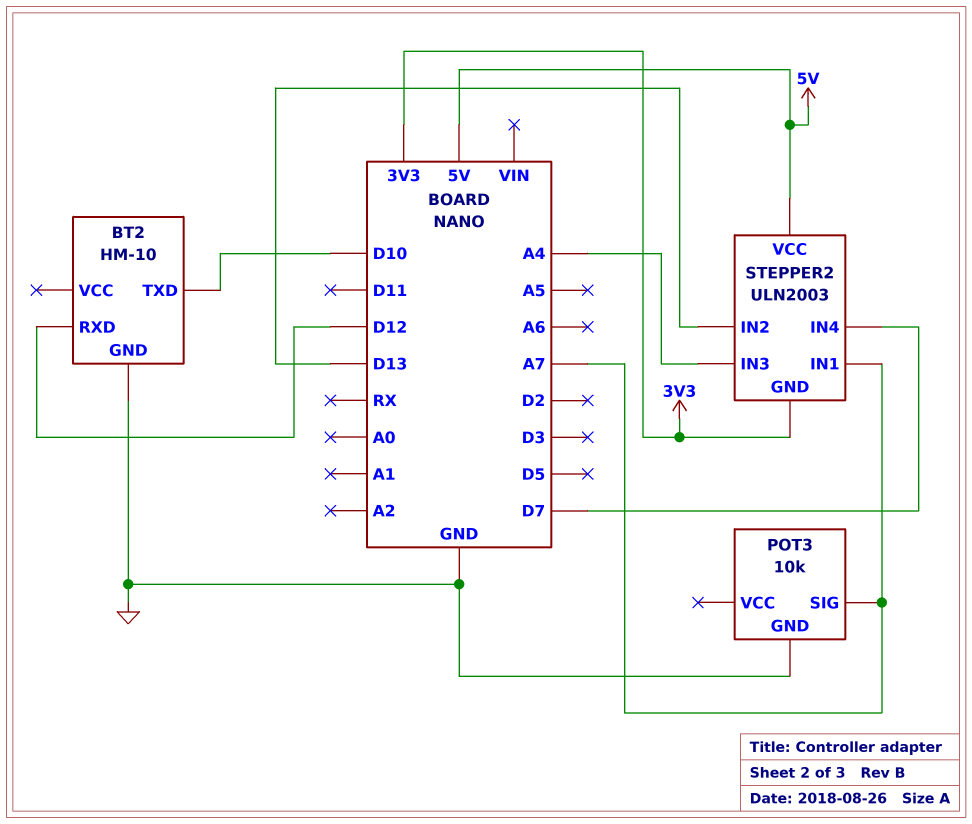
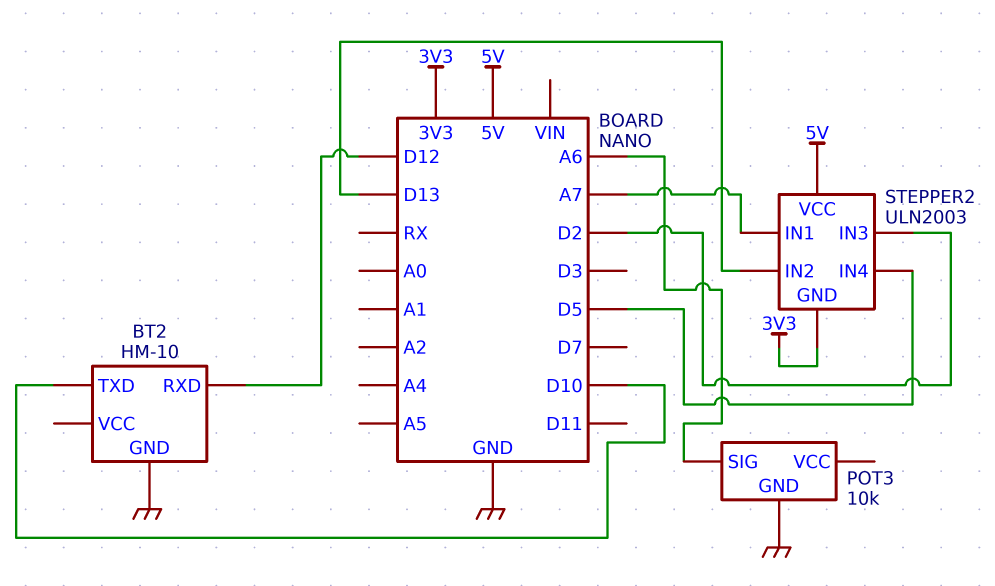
POT3 pin SIG: A7 -> A6
STEPPER2 pin IN3: A4 -> D2
STEPPER2 pin IN4: D7 -> D5

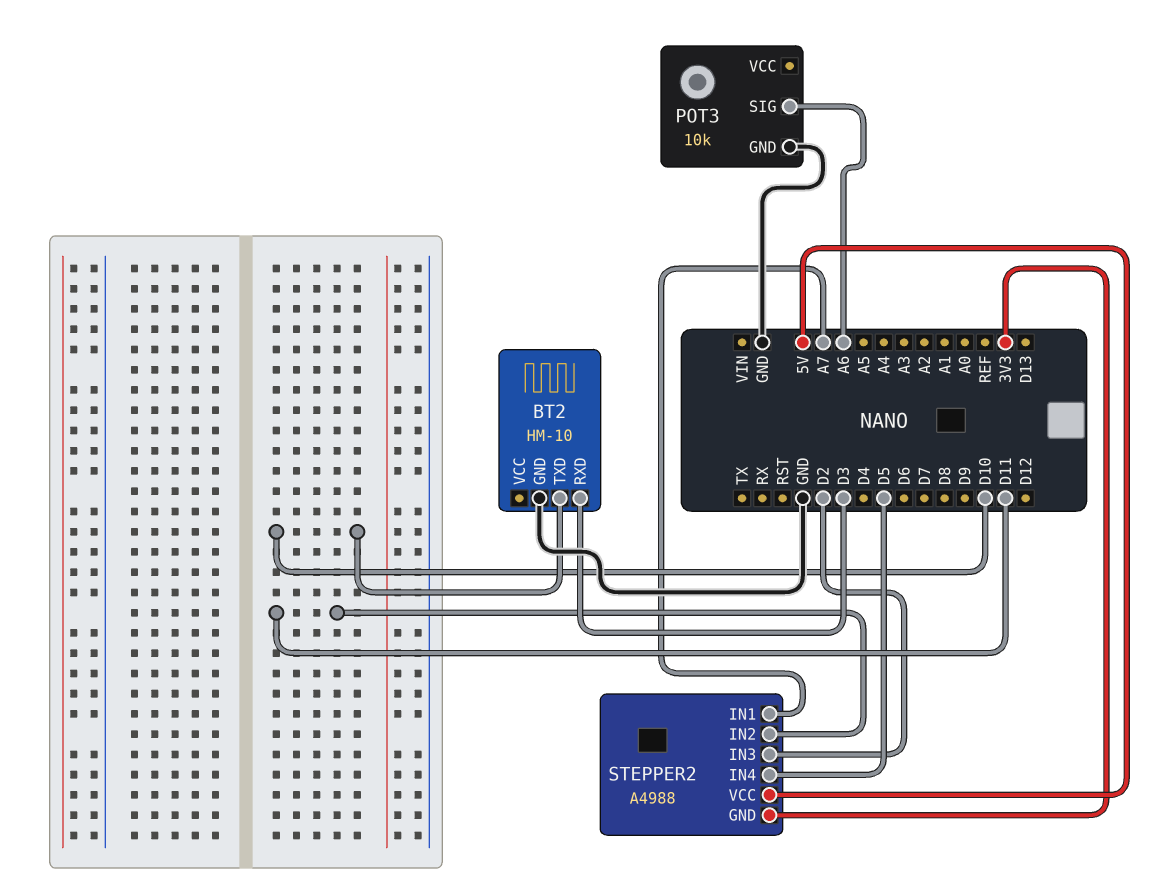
BT2 pin RXD: D12 -> D3
STEPPER2: ULN2003 -> A4988
STEPPER2 pin IN2: D13 -> D11

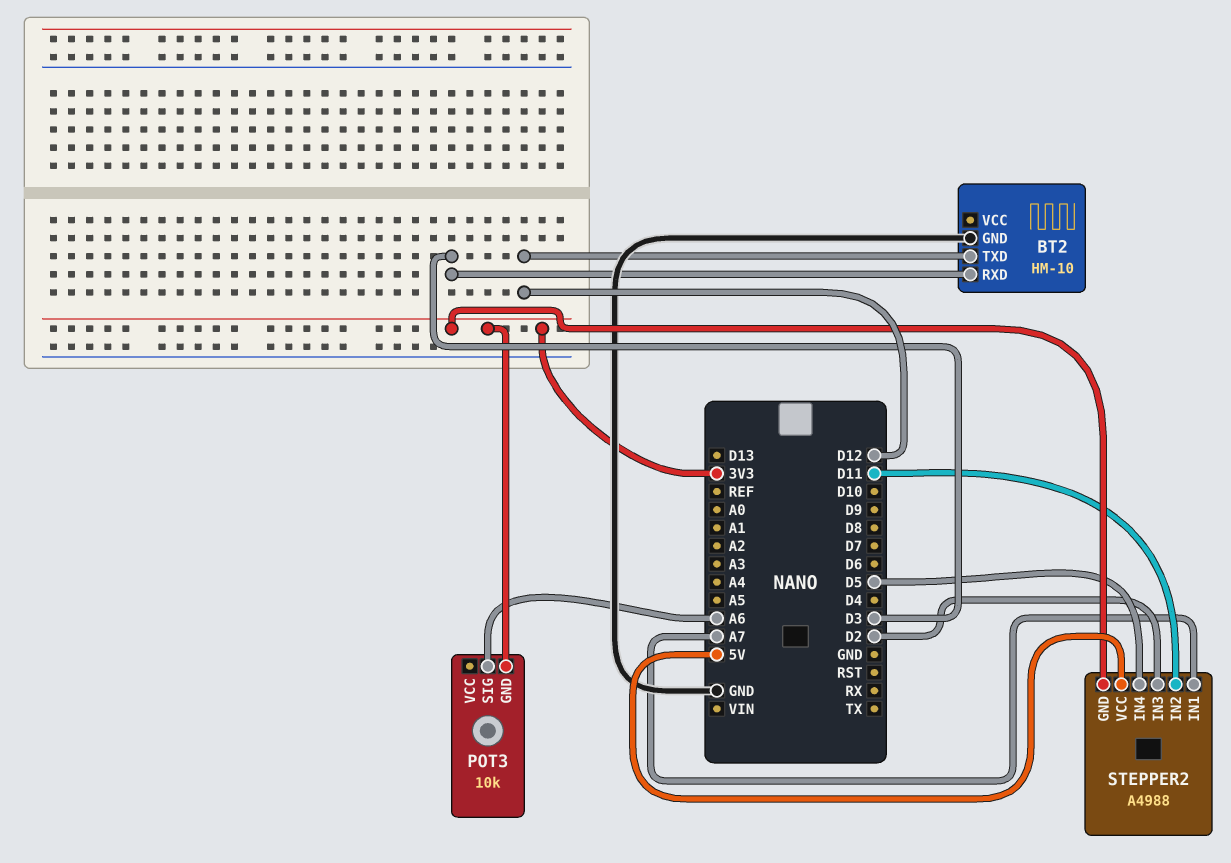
BT2 pin TXD: D10 -> D12
POT3 pin GND: GND -> 3V3

